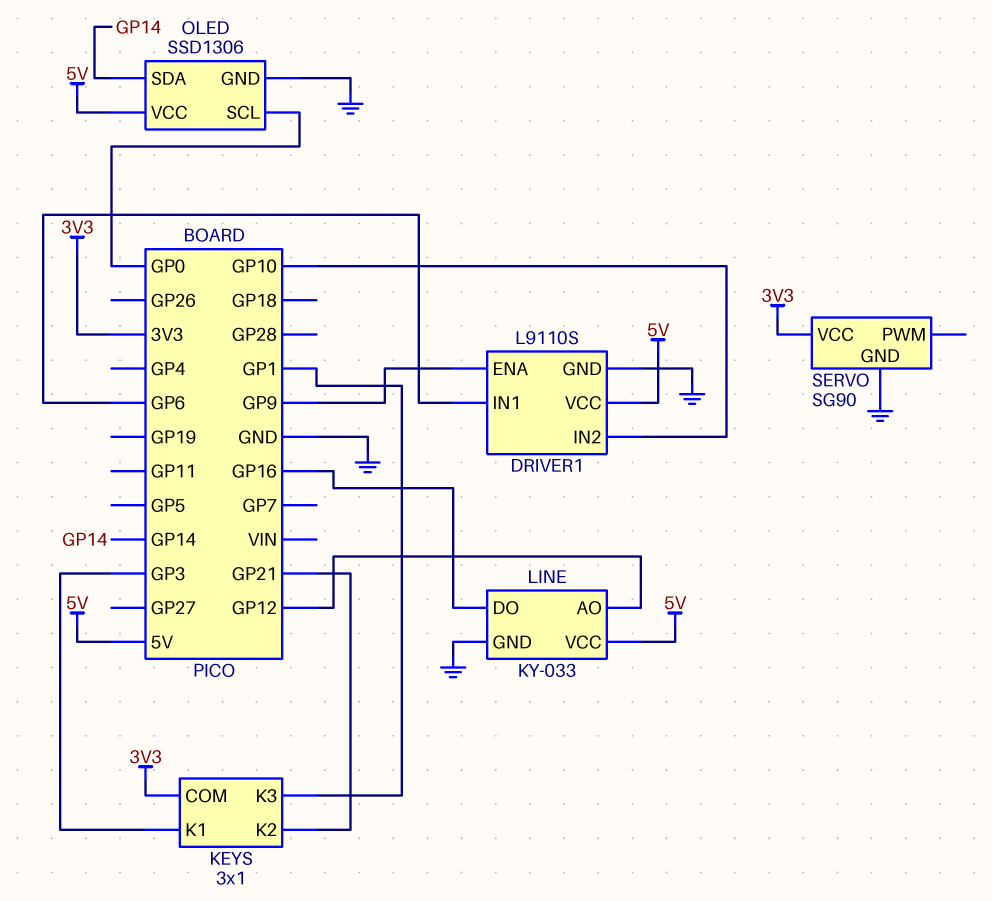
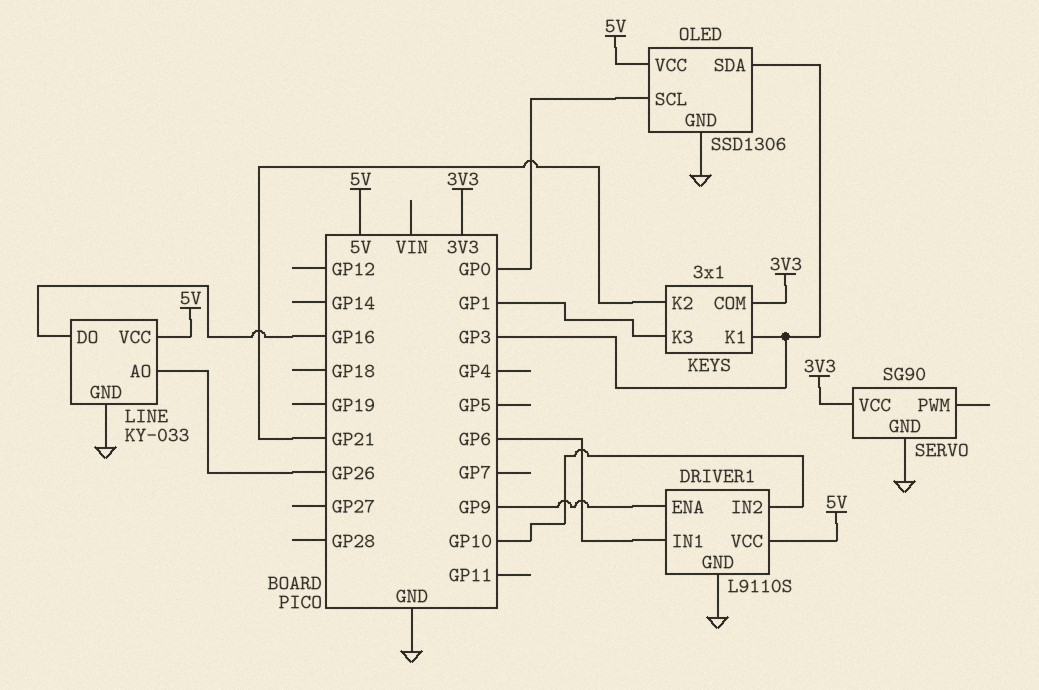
LINE pin AO: GP12 -> GP26
OLED pin SDA: GP14 -> GP3

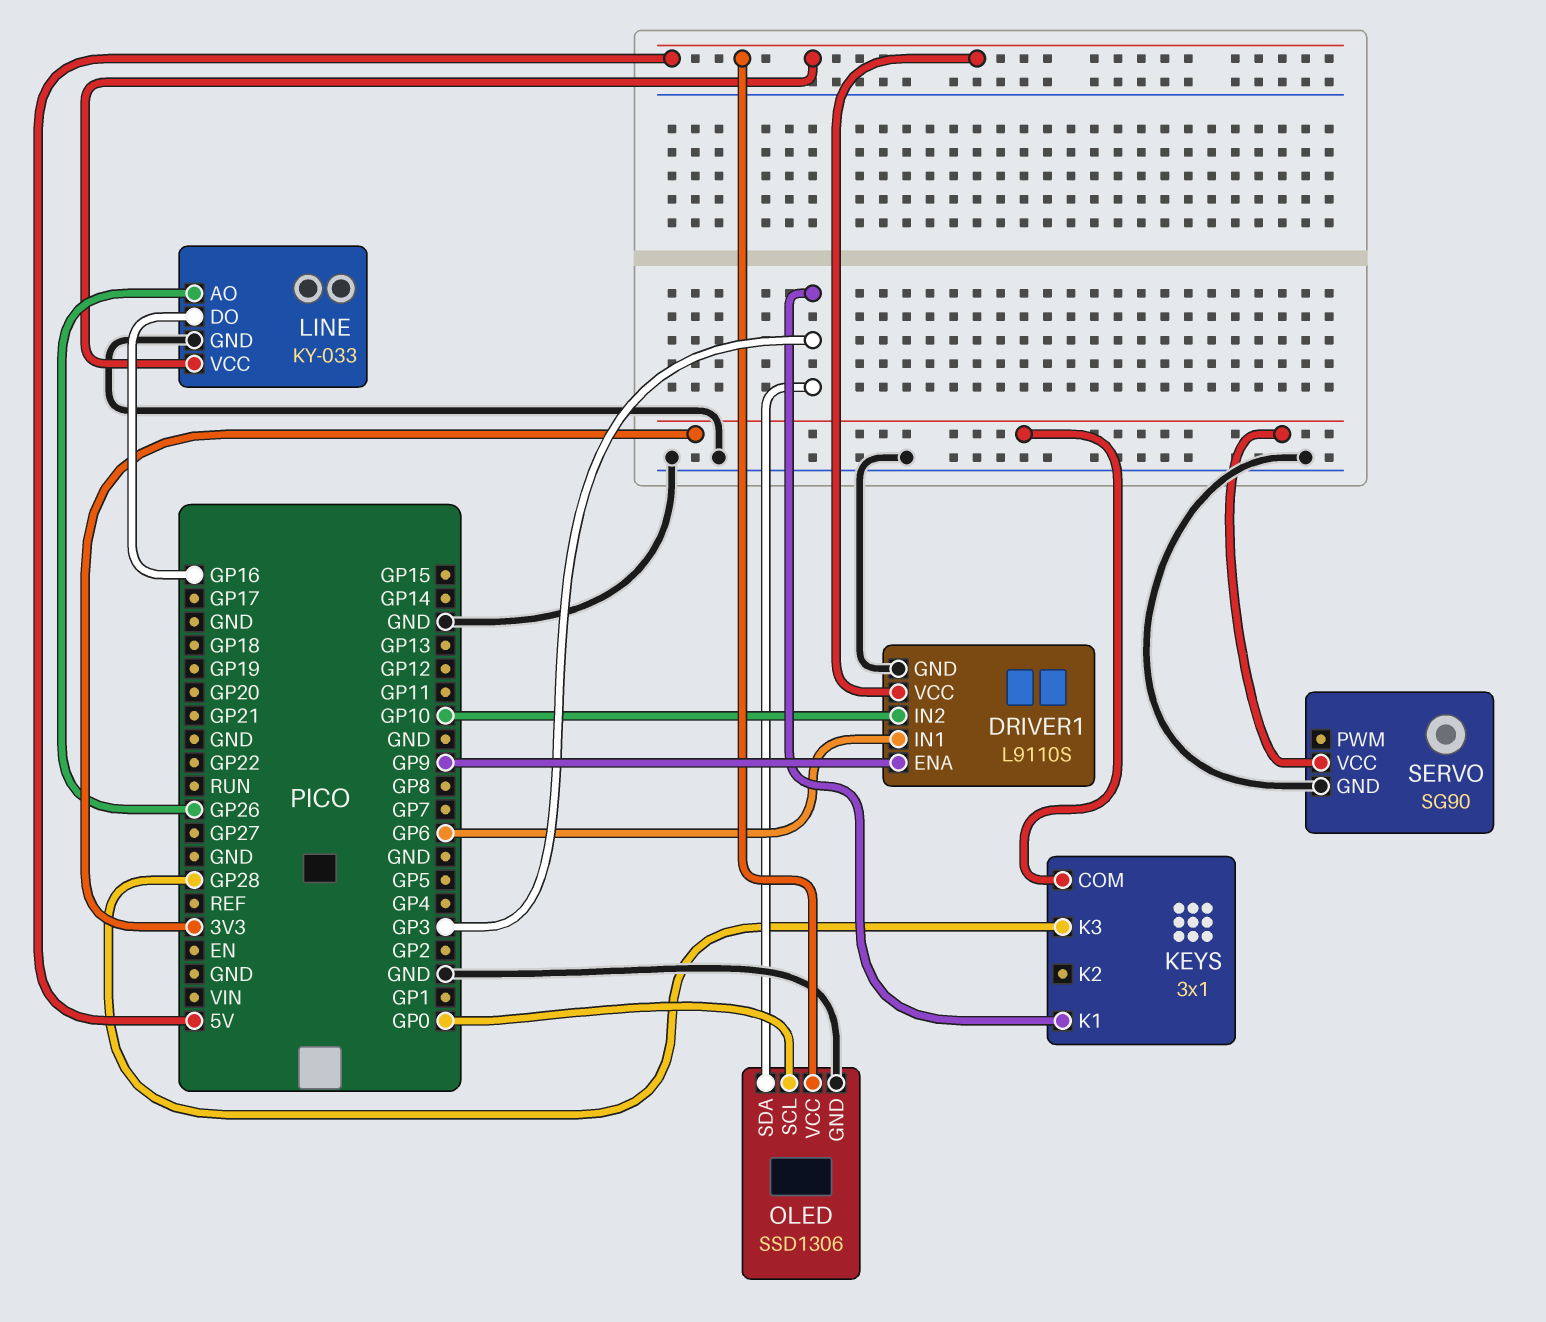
KEYS pin K2: GP21 -> none
KEYS pin K3: GP1 -> GP28

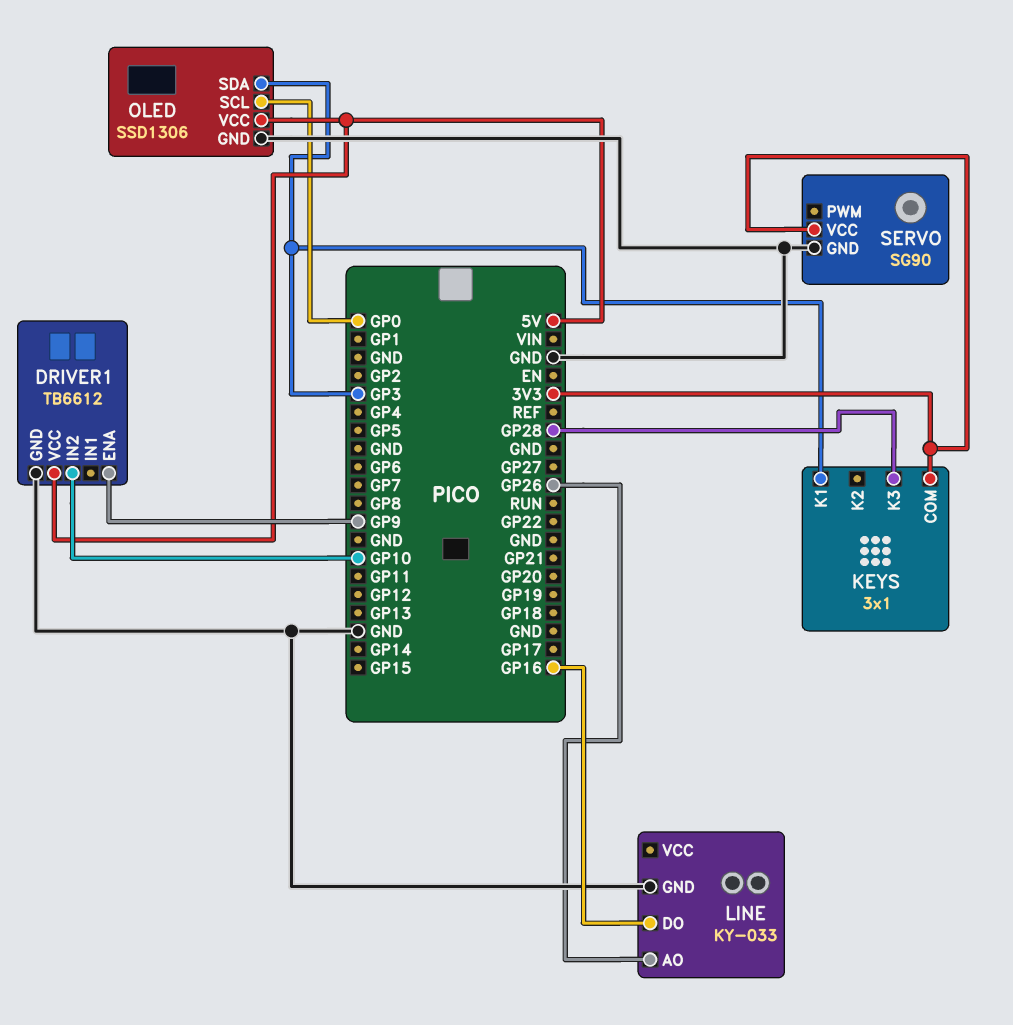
DRIVER1: L9110S -> TB6612
DRIVER1 pin IN1: GP6 -> none
LINE pin VCC: 5V -> none

